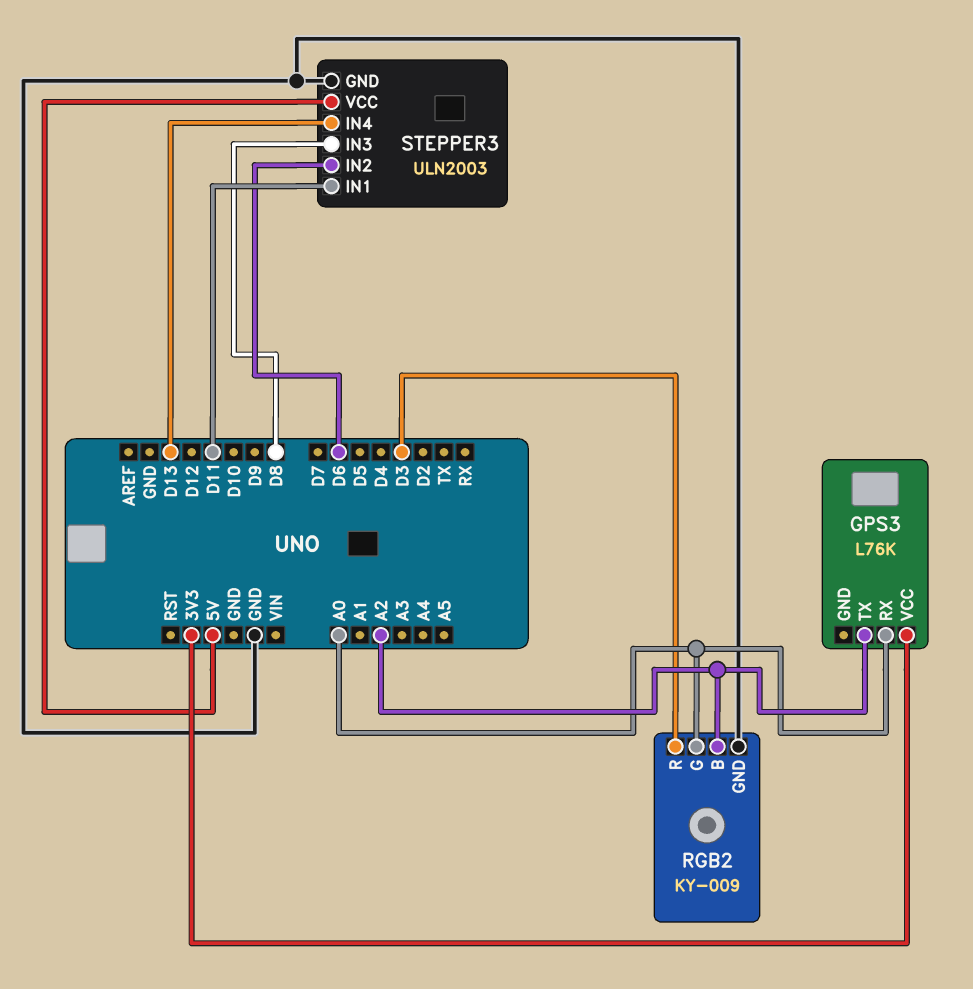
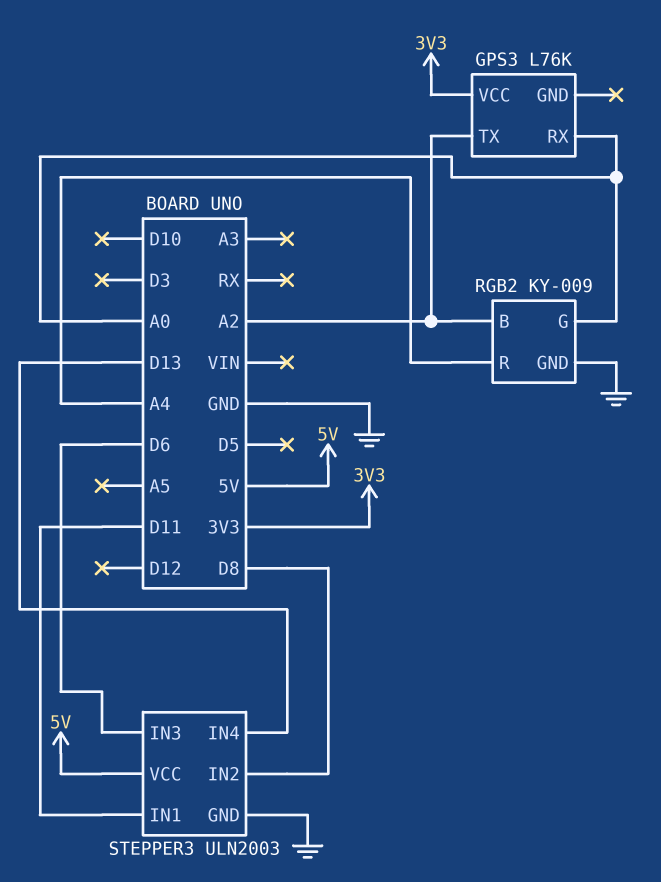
RGB2 pin R: D3 -> A4
STEPPER3 pin IN2: D6 -> D8
STEPPER3 pin IN3: D8 -> D6

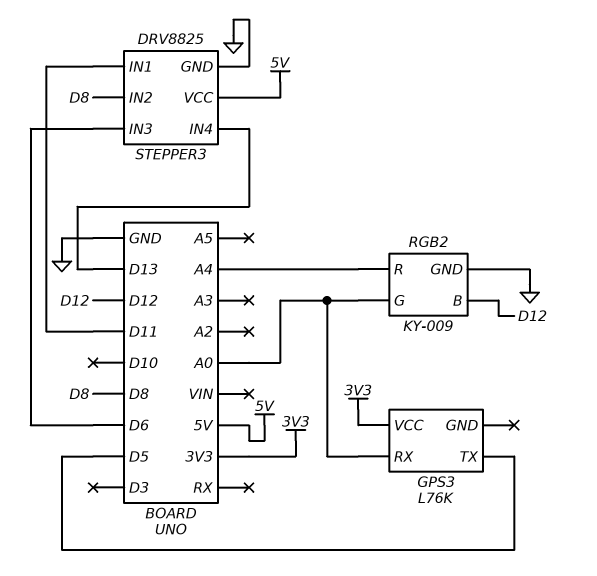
GPS3 pin TX: A2 -> D5
RGB2 pin B: A2 -> D12
STEPPER3: ULN2003 -> DRV8825

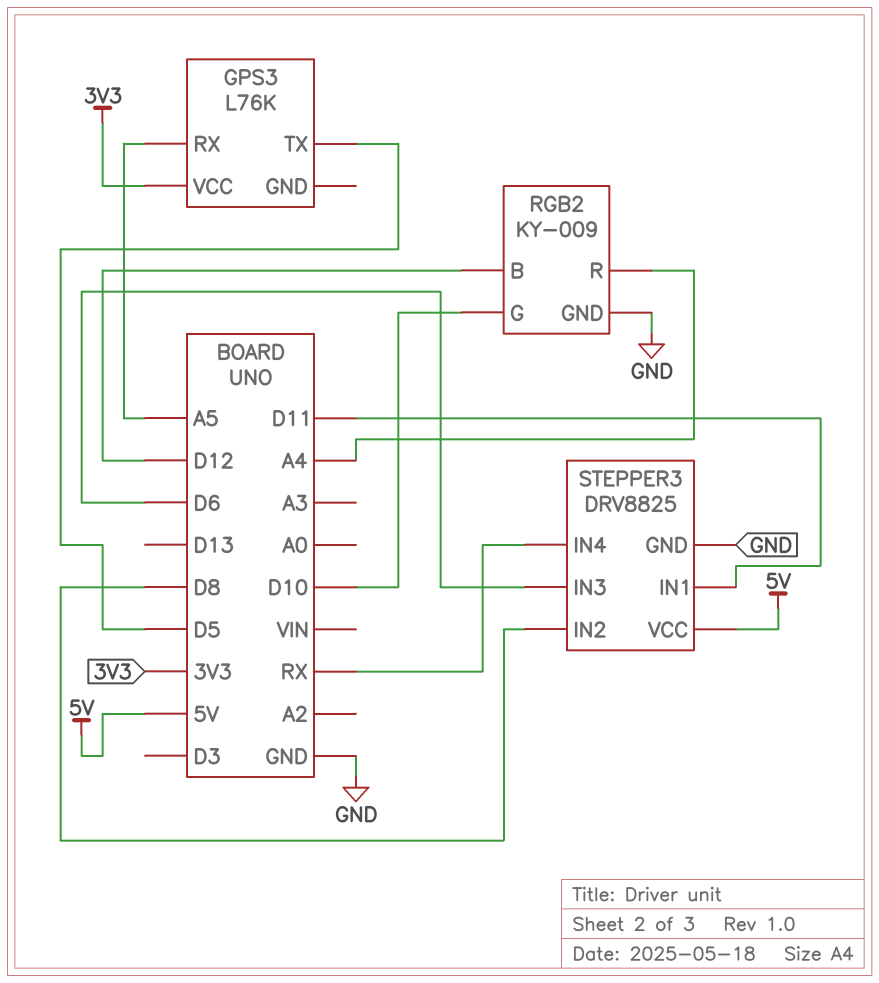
GPS3 pin RX: A0 -> A5
RGB2 pin G: A0 -> D10
STEPPER3 pin IN4: D13 -> RX

